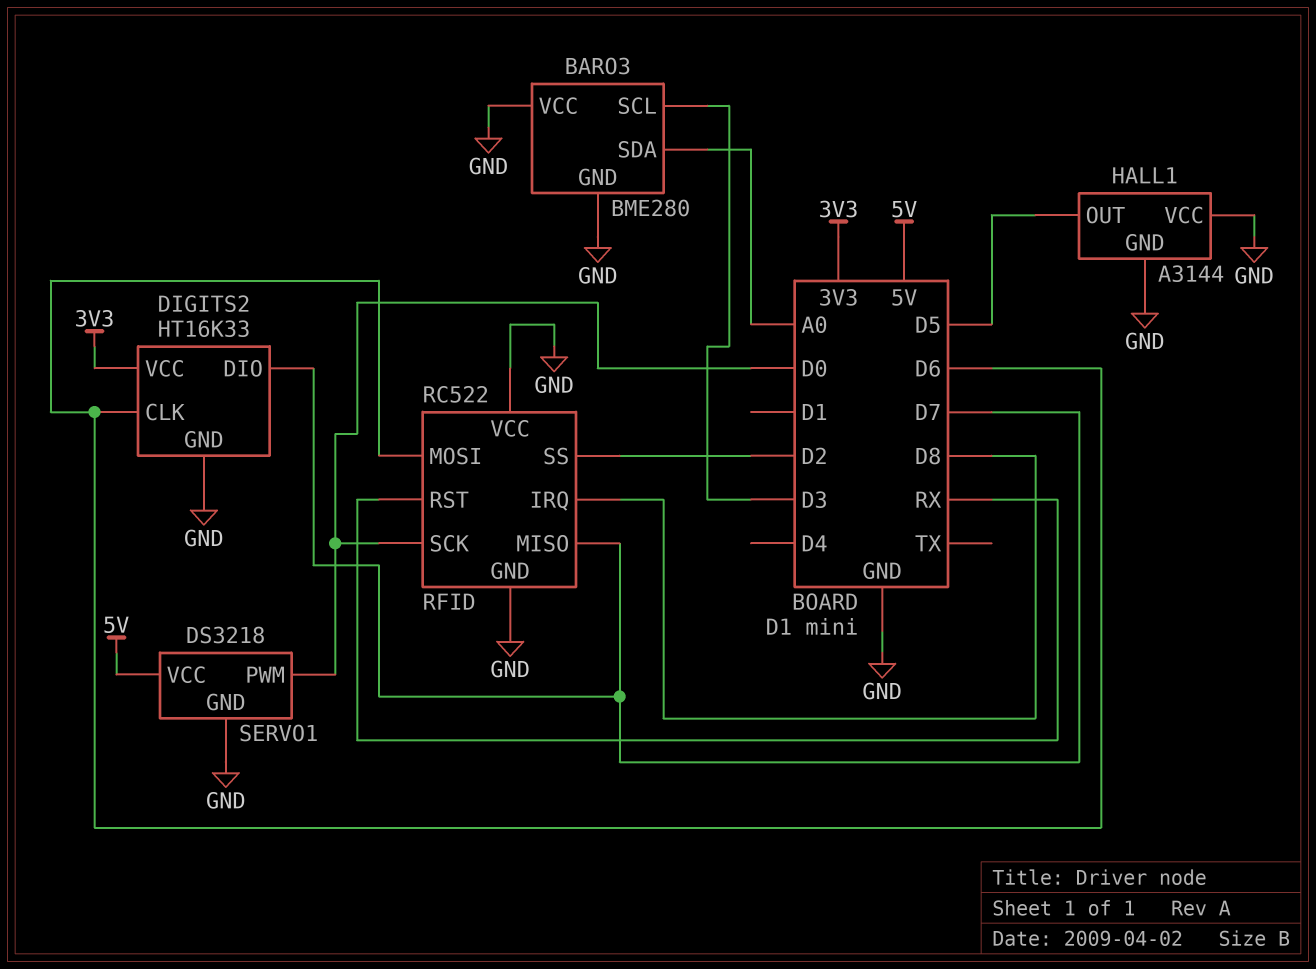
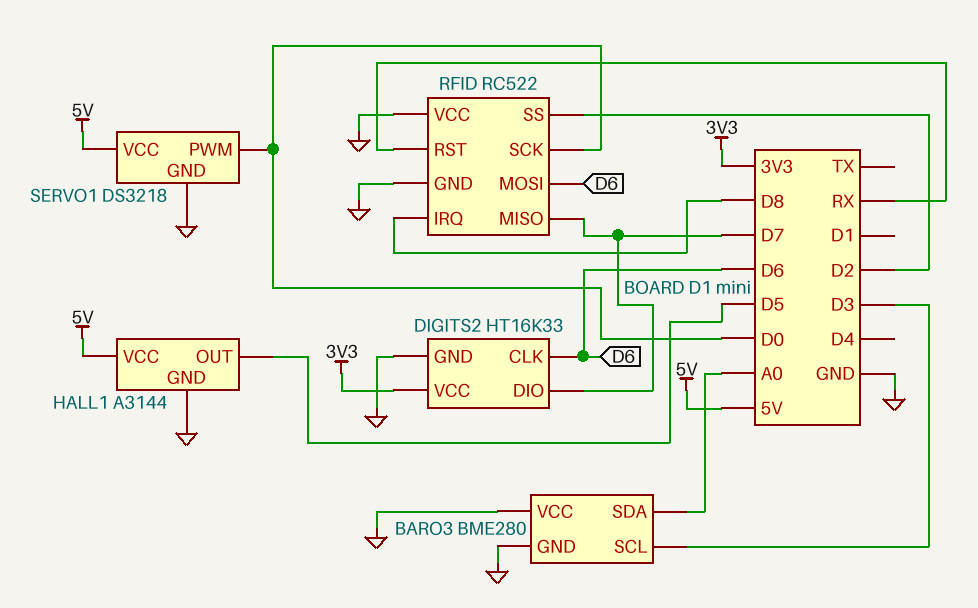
HALL1 pin VCC: GND -> 5V

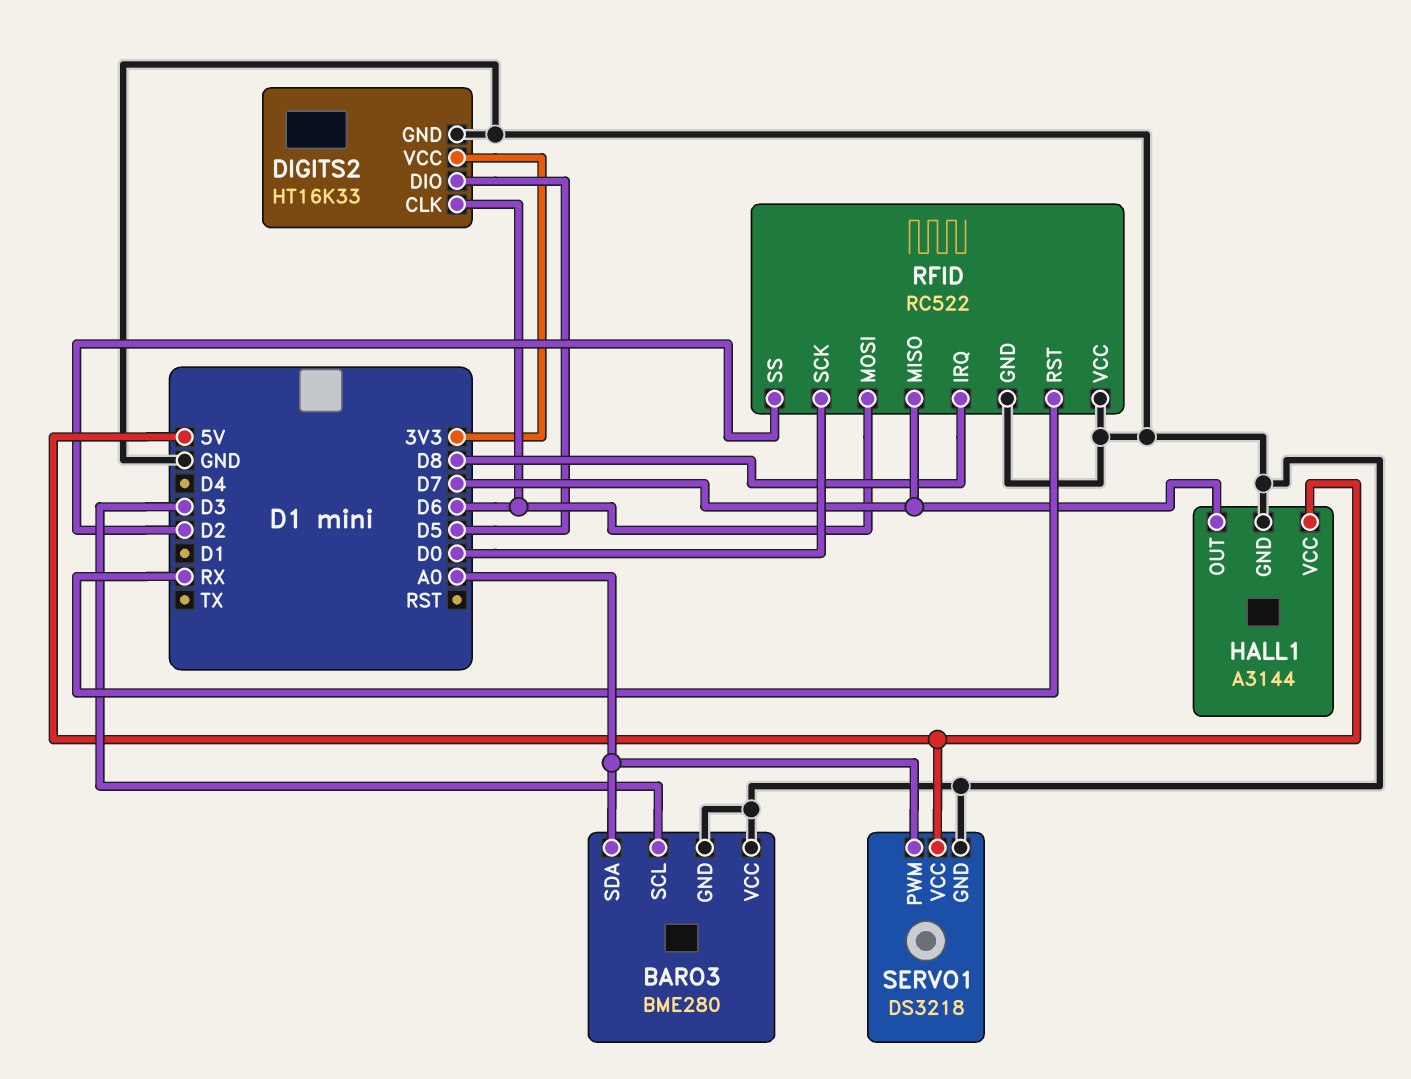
DIGITS2 pin DIO: D7 -> D5
HALL1 pin OUT: D5 -> D7
SERVO1 pin PWM: D0 -> A0

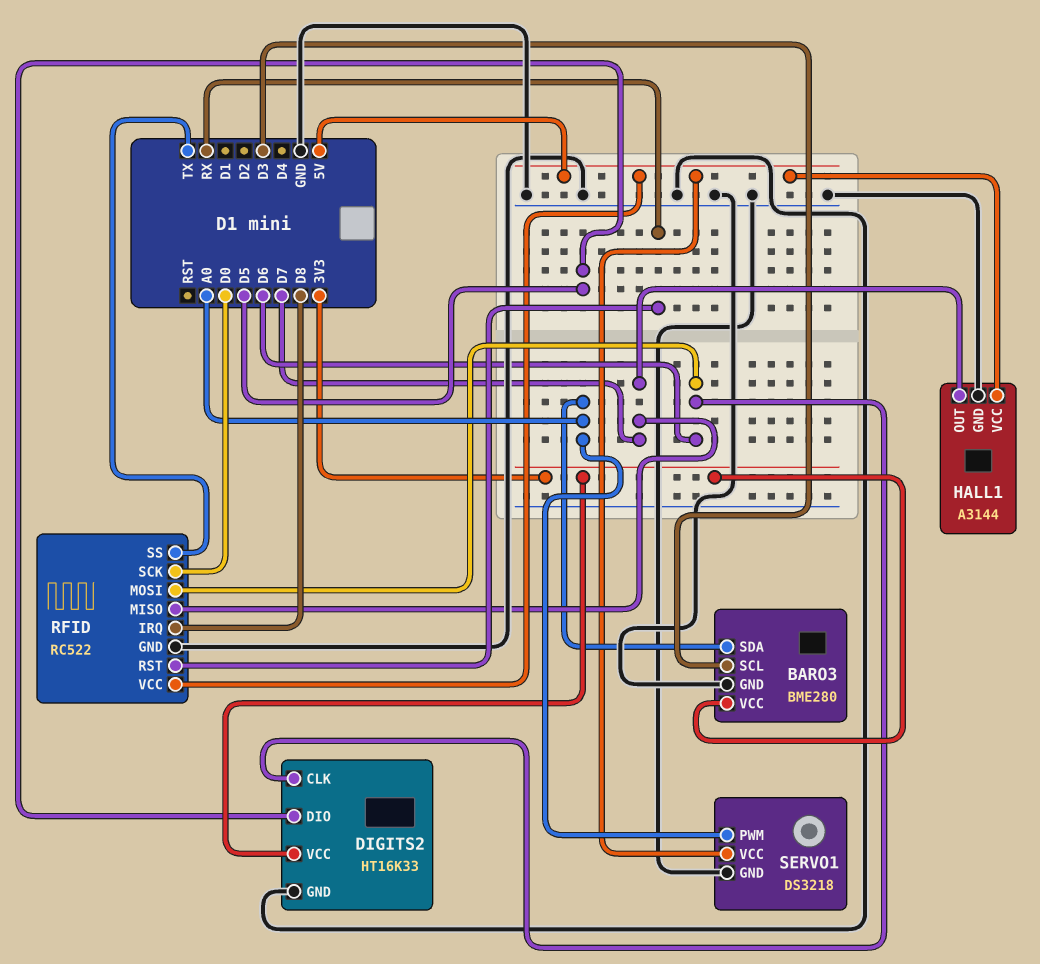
BARO3 pin VCC: GND -> 3V3
RFID pin SS: D2 -> TX
RFID pin VCC: GND -> 5V

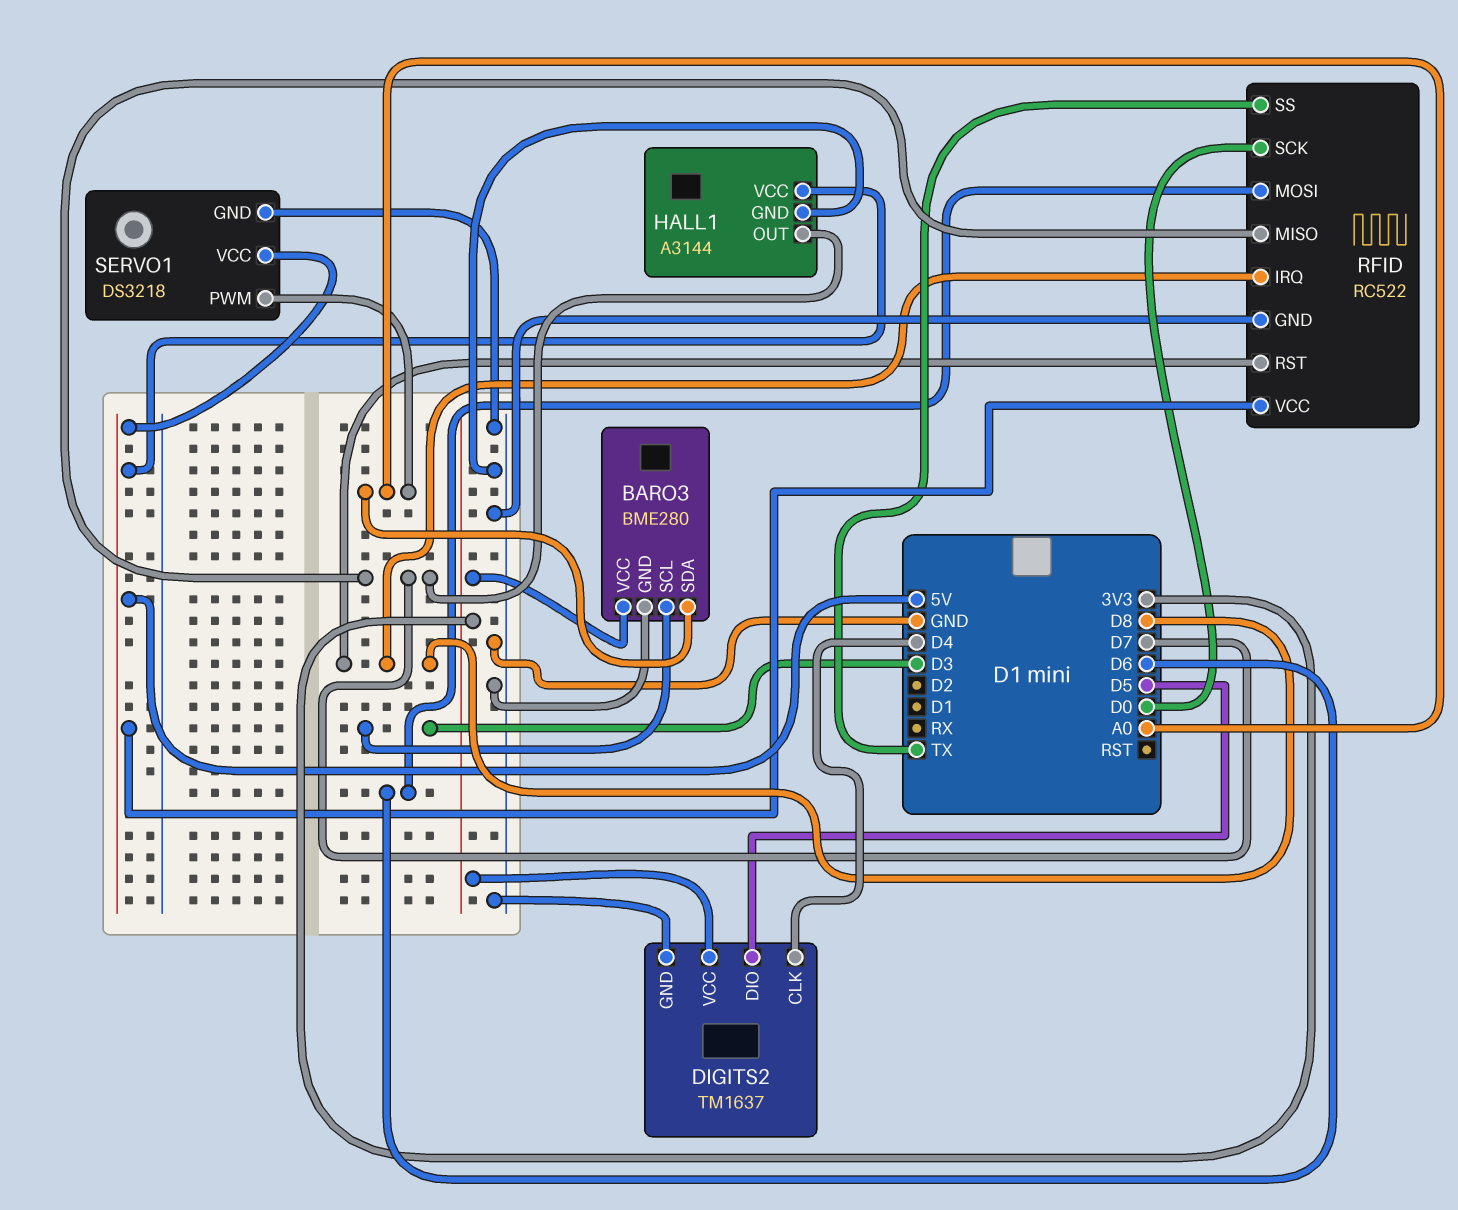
DIGITS2: HT16K33 -> TM1637
DIGITS2 pin CLK: D6 -> D4
RFID pin RST: RX -> D8

